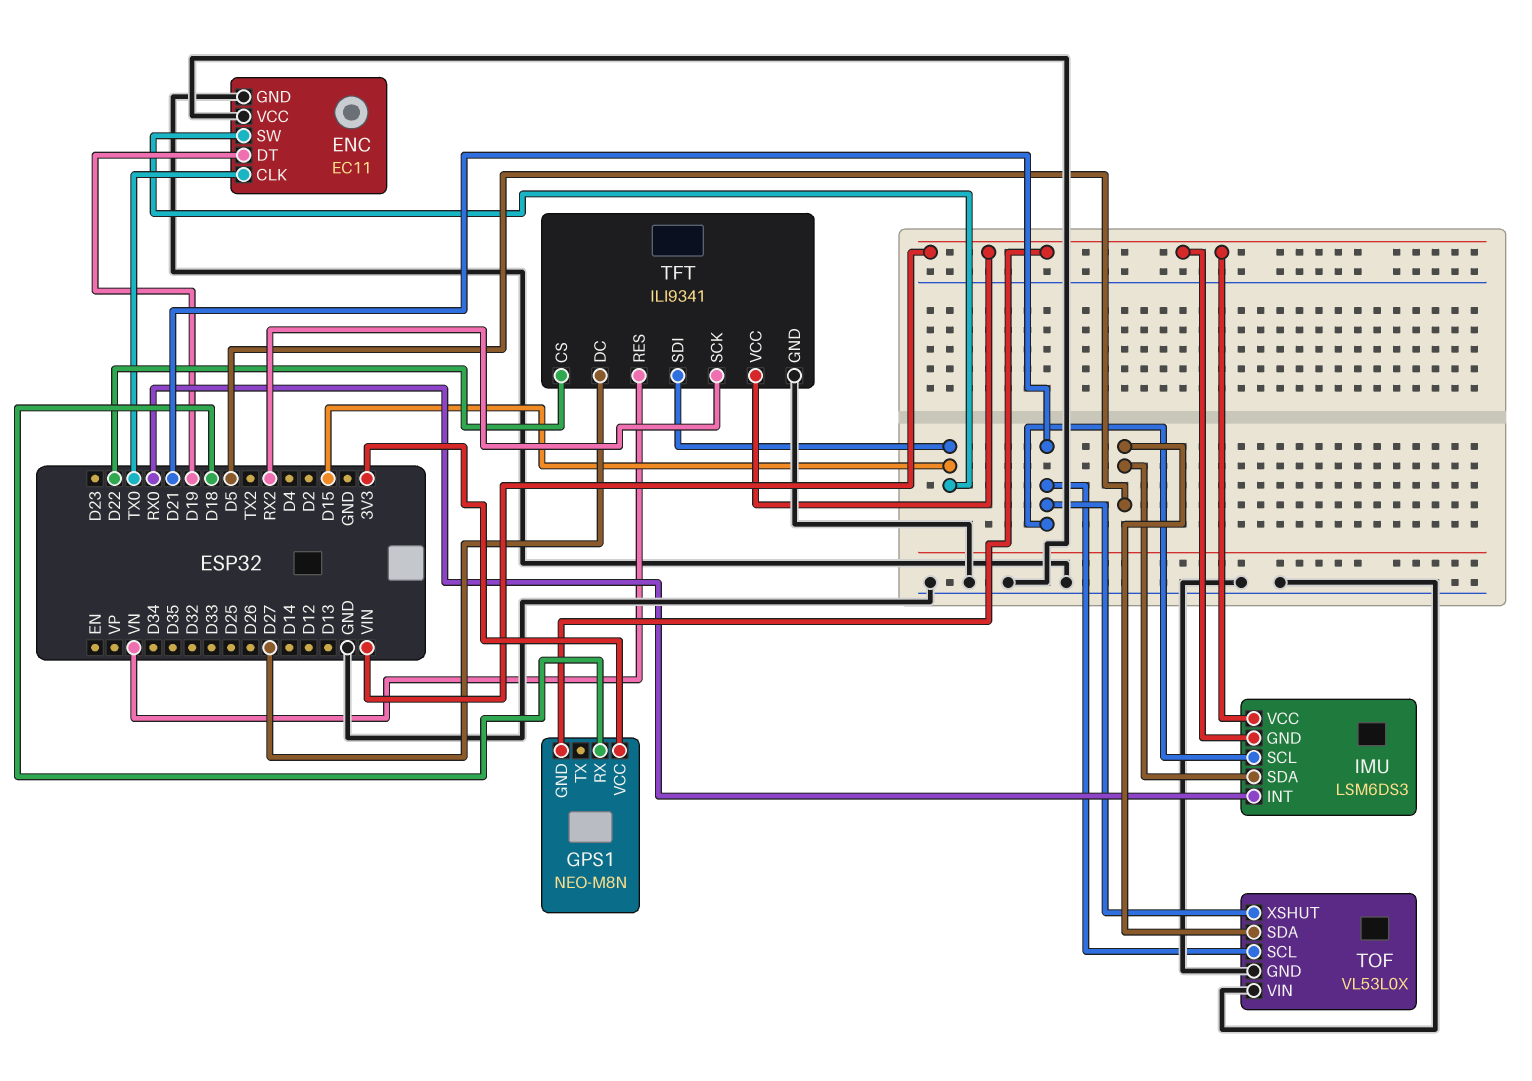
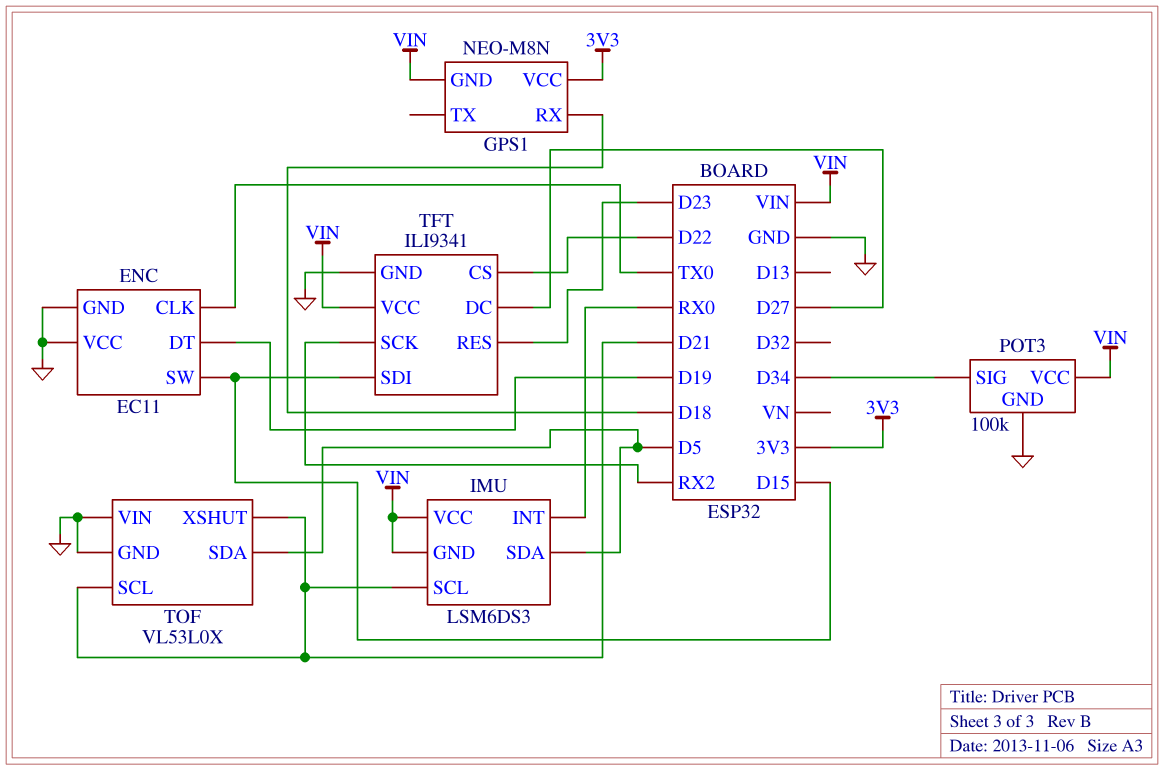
POT3: none -> 100k
POT3 pin GND: none -> GND
POT3 pin SIG: none -> D34
POT3 pin VCC: none -> VIN
TFT pin RES: VN -> D23

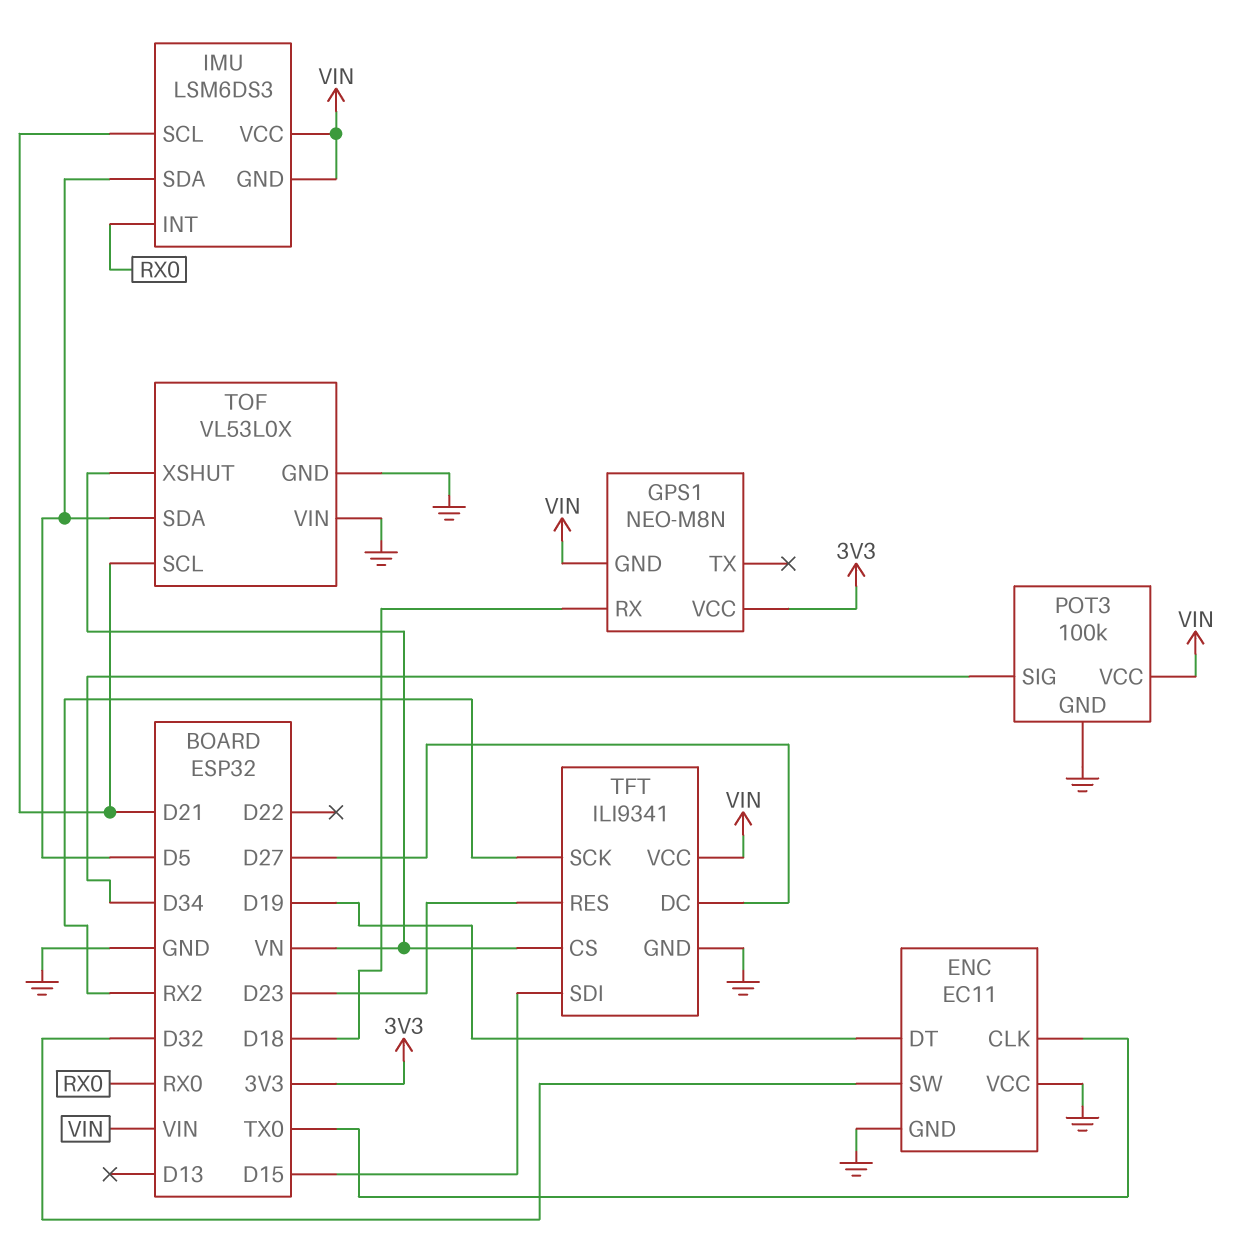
ENC pin SW: D15 -> D32
TFT pin CS: D22 -> VN
TOF pin XSHUT: D21 -> VN

